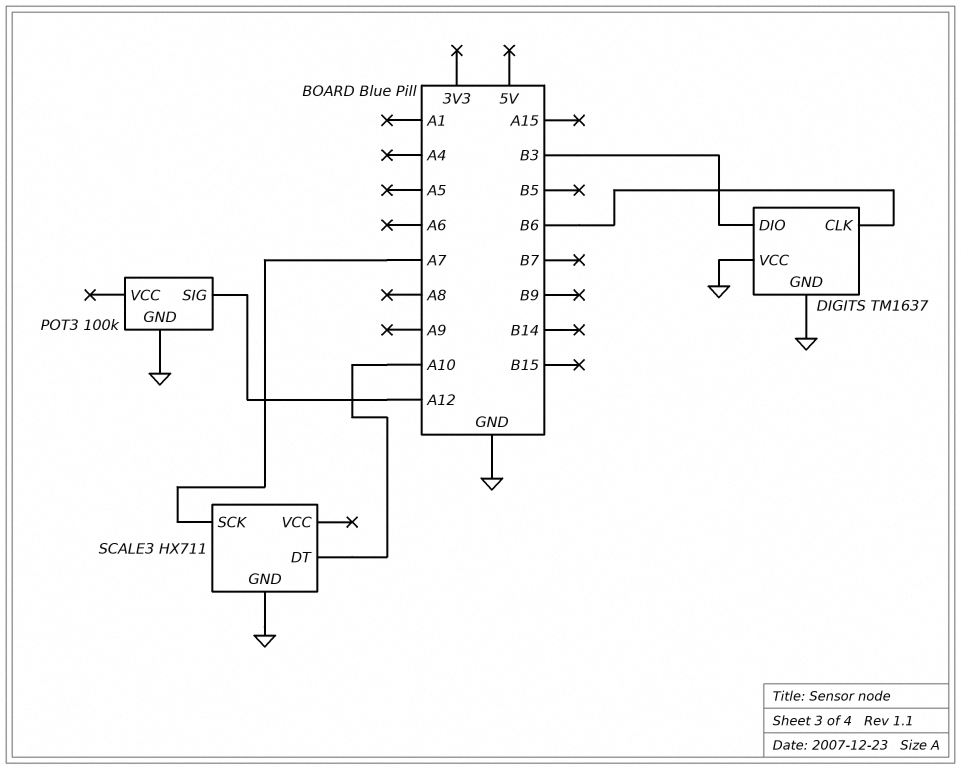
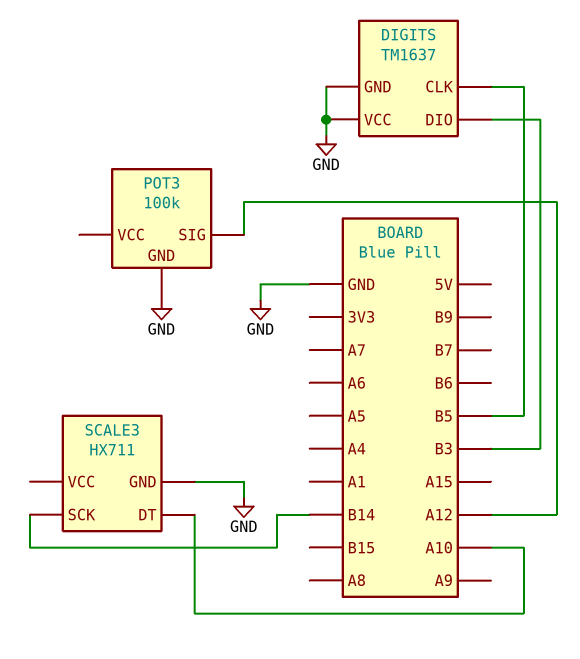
DIGITS pin CLK: B6 -> B5
SCALE3 pin SCK: A7 -> B14

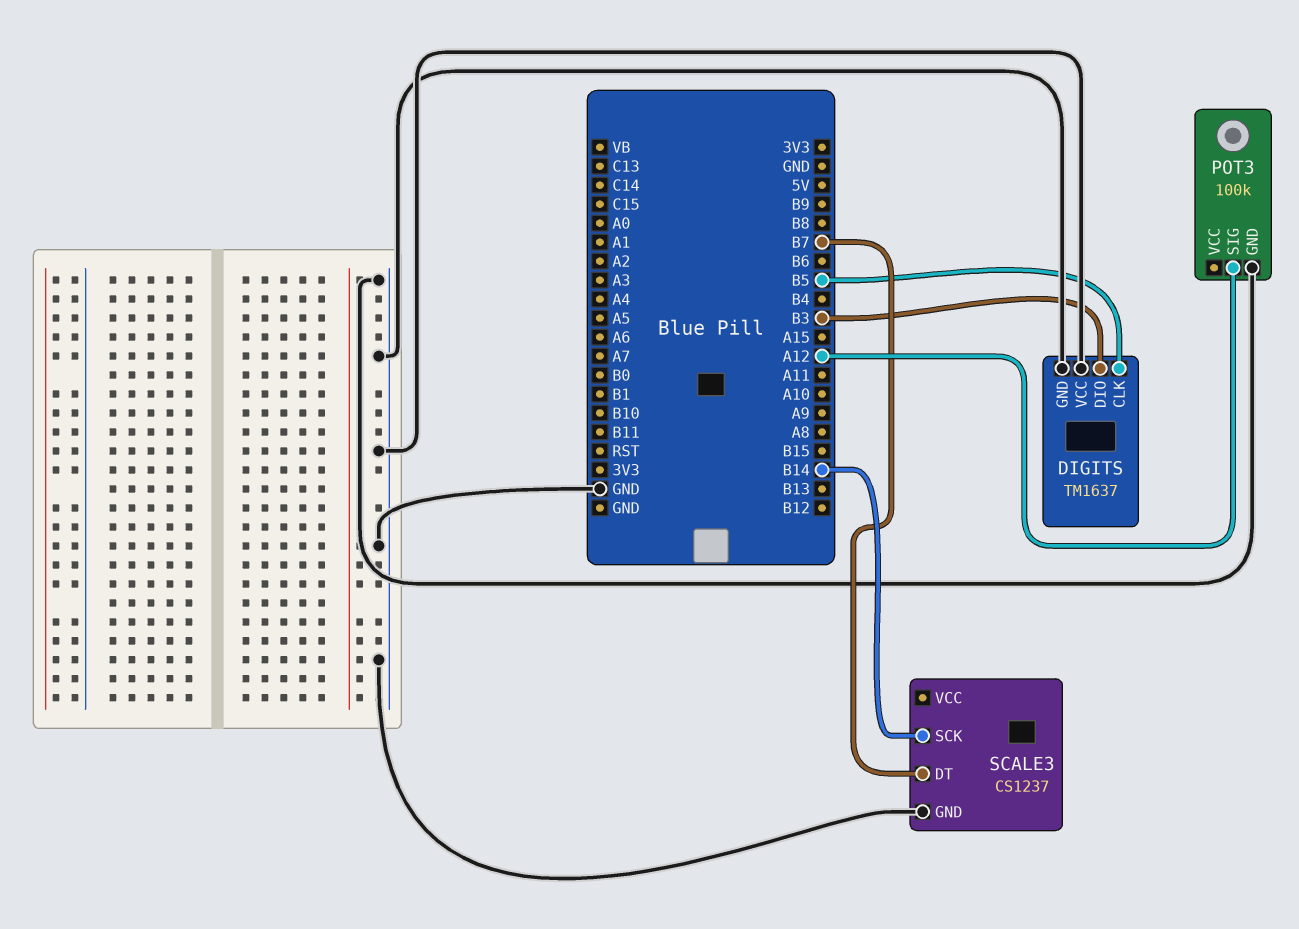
SCALE3: HX711 -> CS1237
SCALE3 pin DT: A10 -> B7

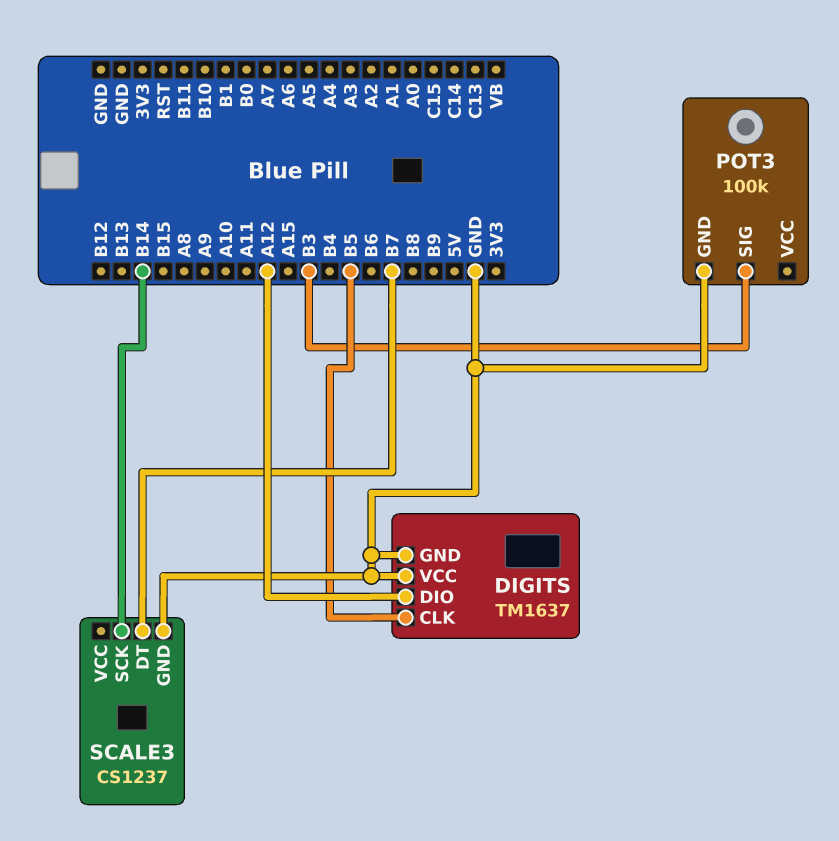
DIGITS pin DIO: B3 -> A12
POT3 pin SIG: A12 -> B3

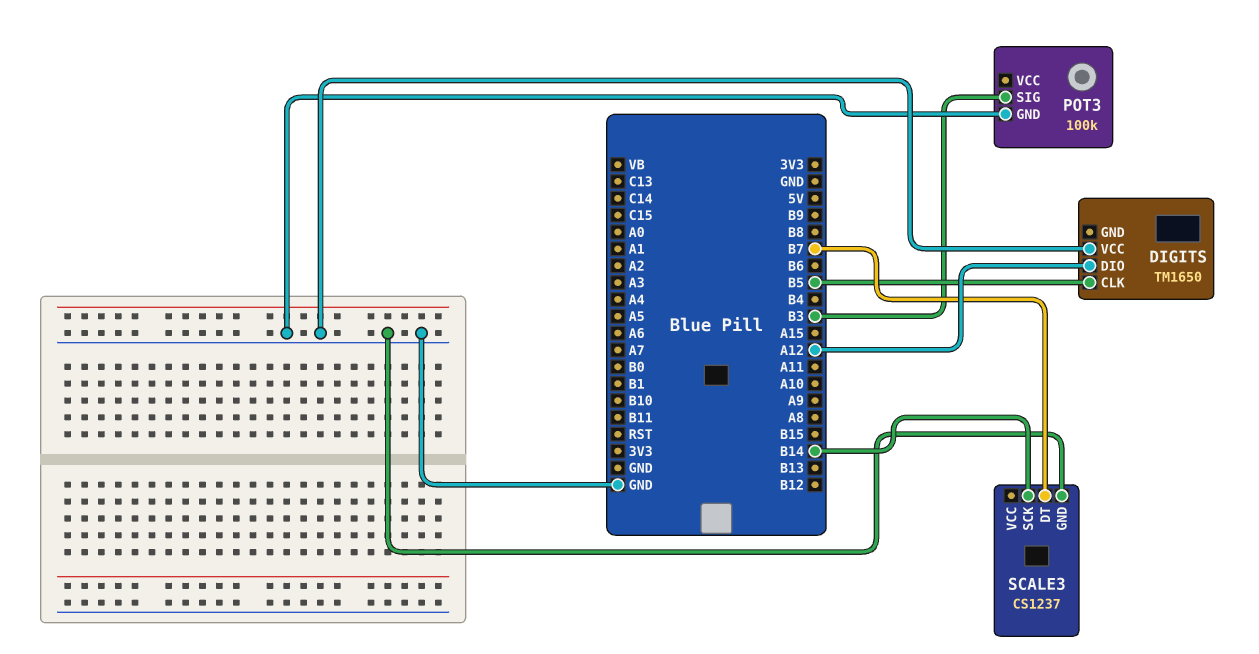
DIGITS: TM1637 -> TM1650
DIGITS pin GND: GND -> none

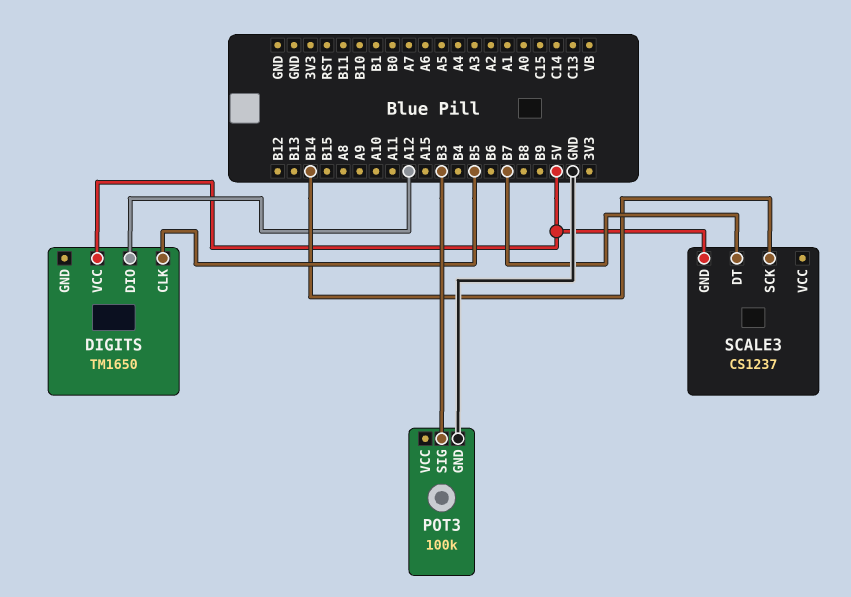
DIGITS pin VCC: GND -> 5V
SCALE3 pin GND: GND -> 5V

